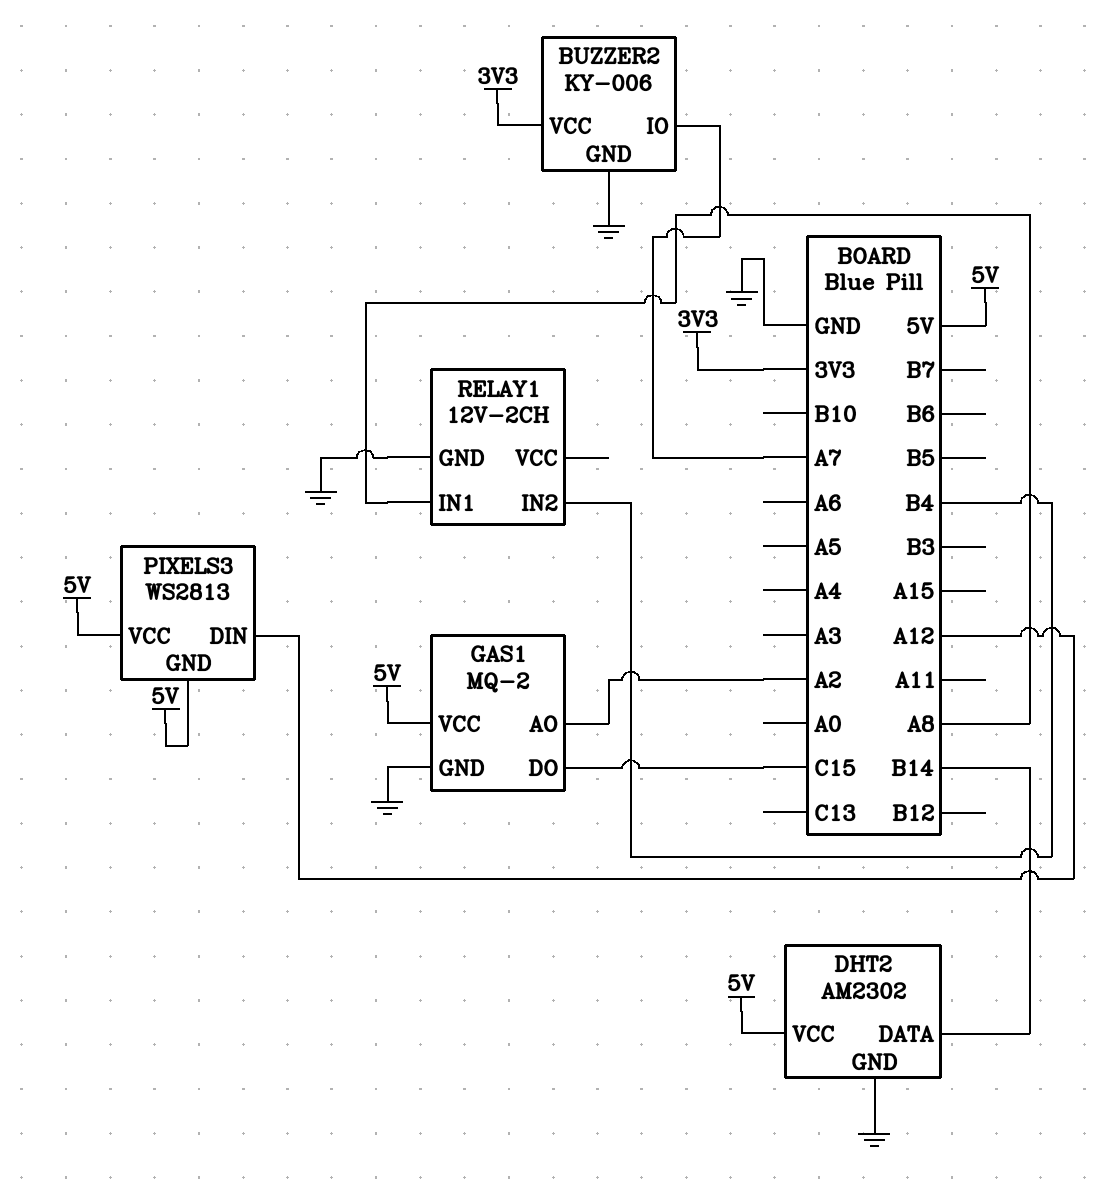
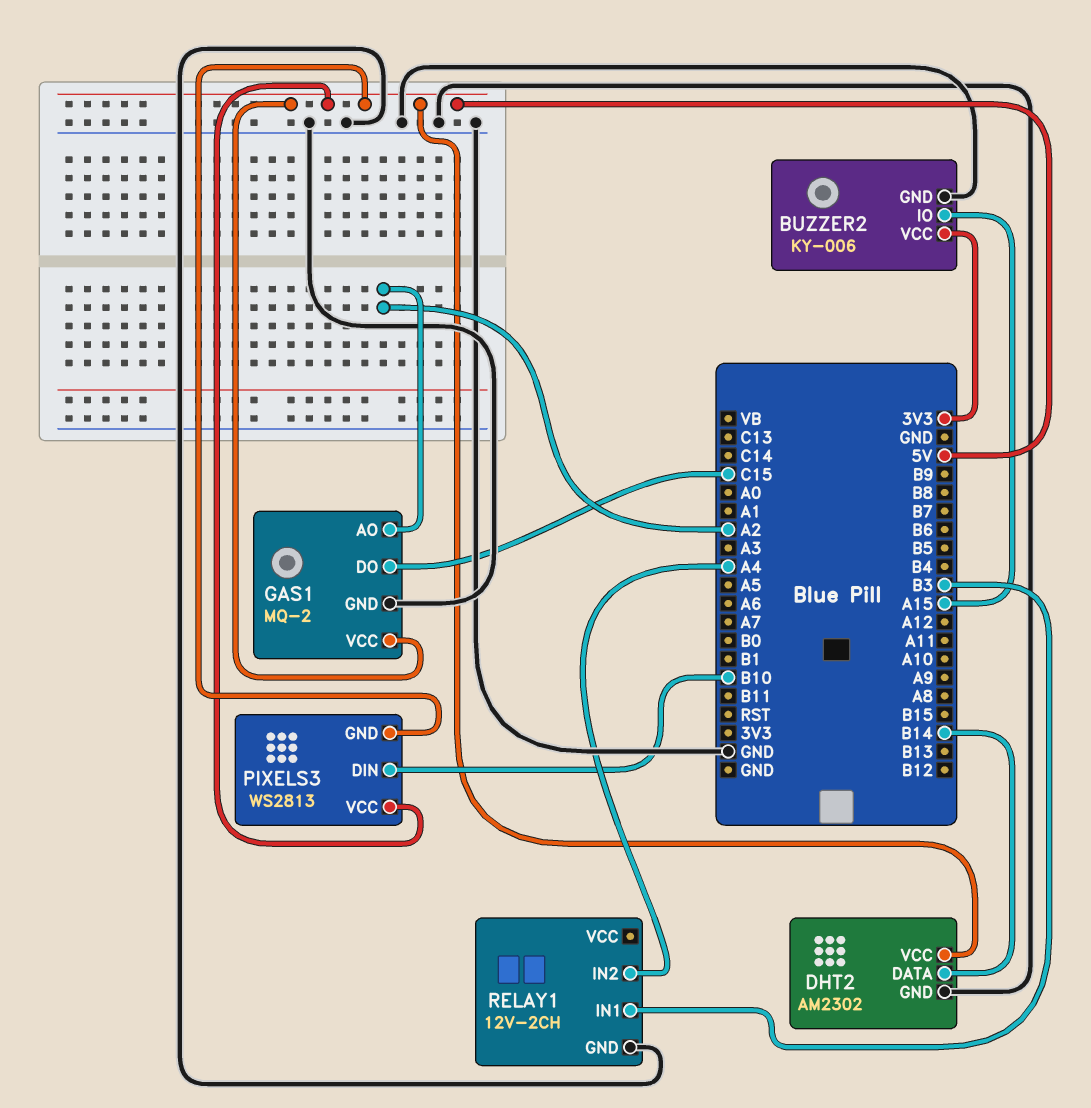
BUZZER2 pin IO: A7 -> A15
PIXELS3 pin DIN: A12 -> B10
RELAY1 pin IN1: A8 -> B3
RELAY1 pin IN2: B4 -> A4

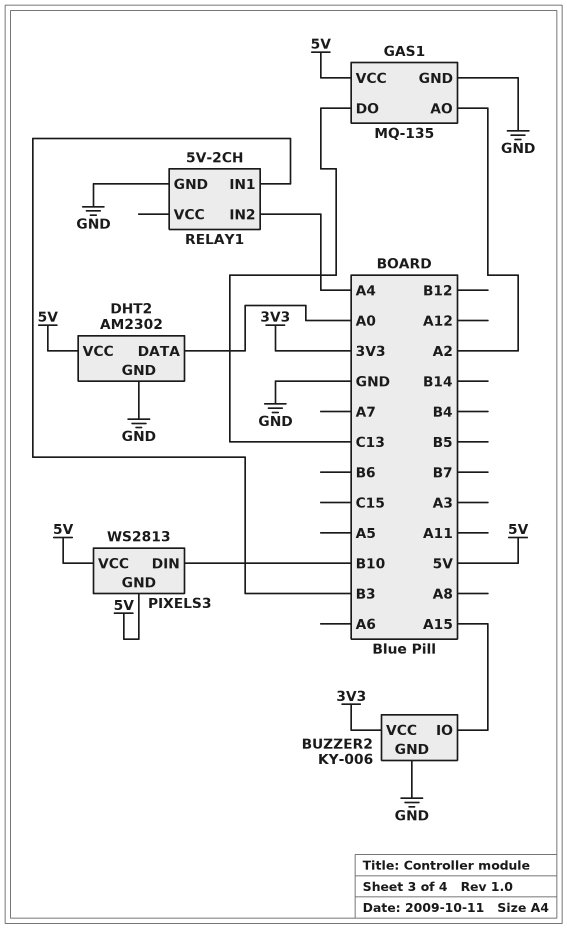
DHT2 pin DATA: B14 -> A0
GAS1: MQ-2 -> MQ-135
GAS1 pin DO: C15 -> C13
RELAY1: 12V-2CH -> 5V-2CH

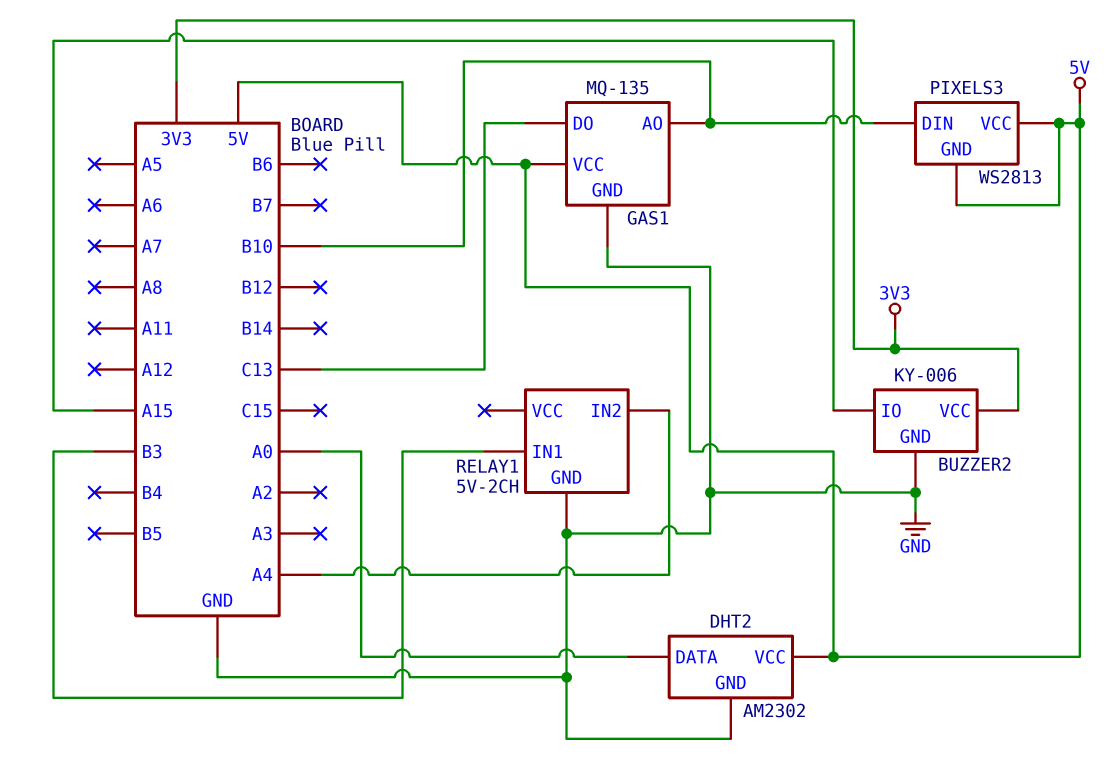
GAS1 pin AO: A2 -> B10

